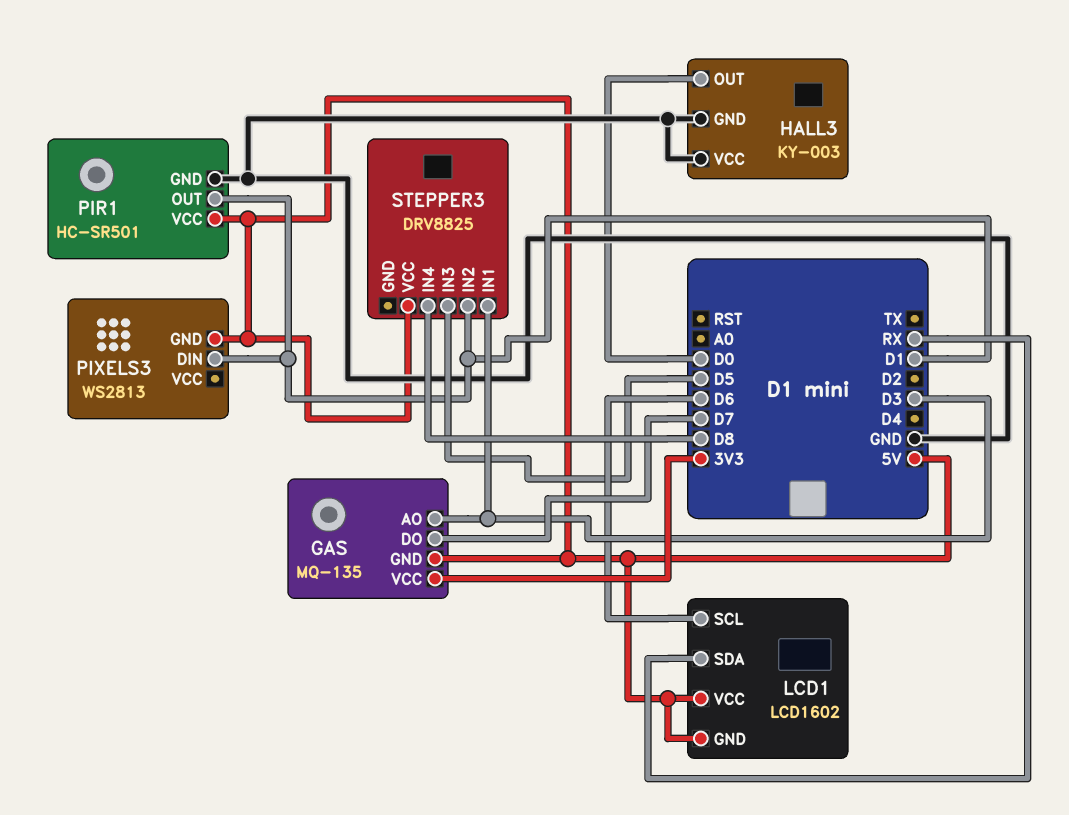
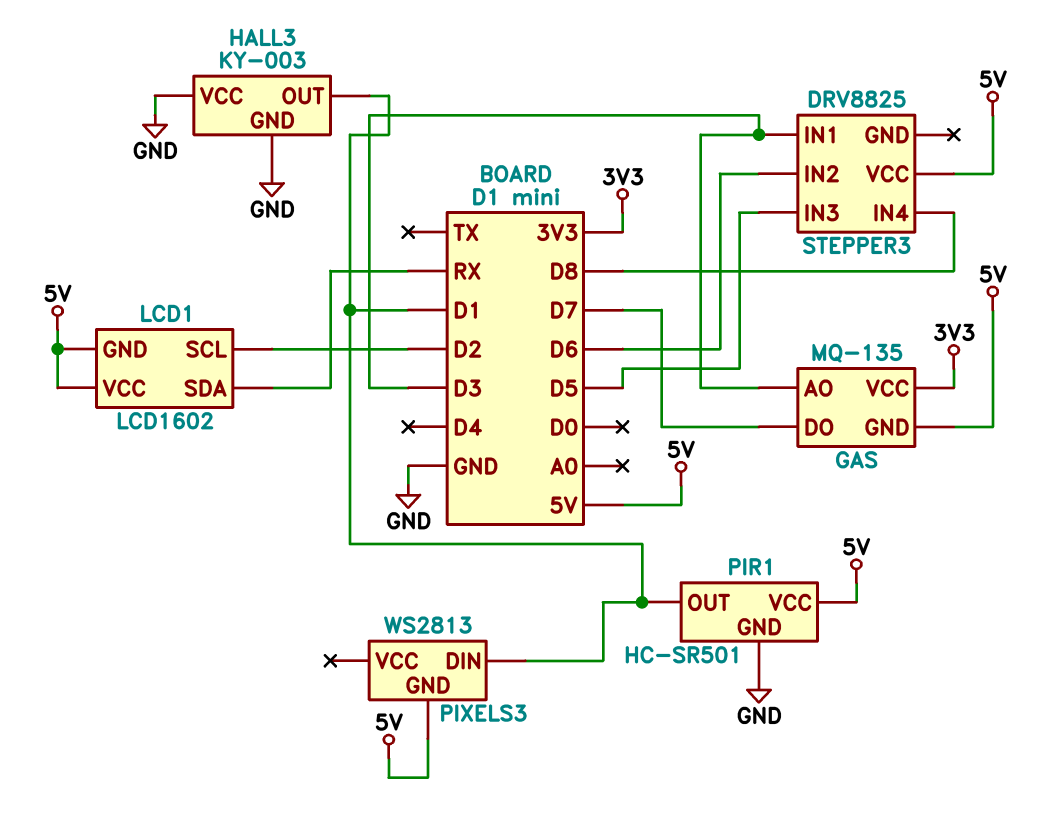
HALL3 pin OUT: D0 -> D1
LCD1 pin SCL: D6 -> D2
STEPPER3 pin IN2: D1 -> D6

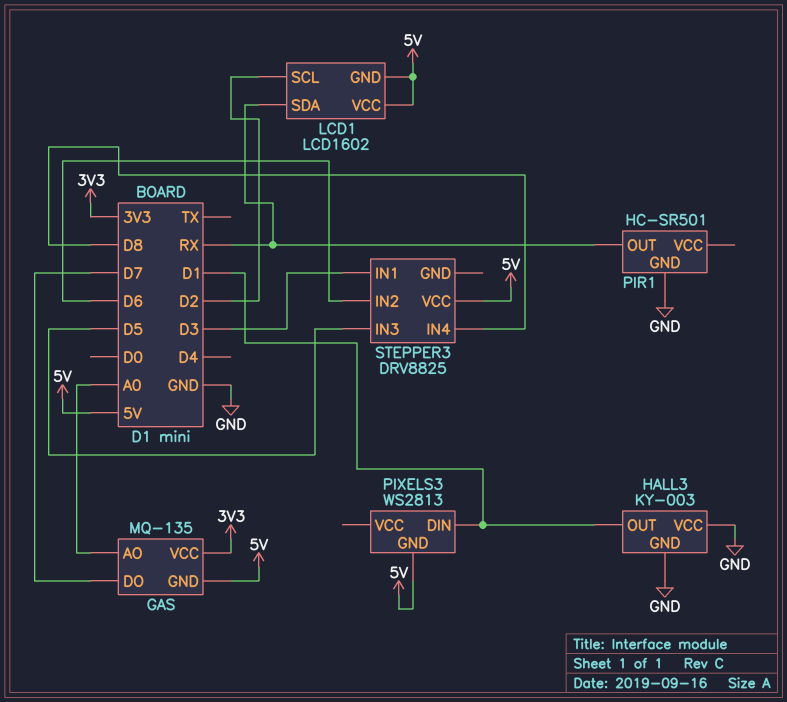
GAS pin AO: D3 -> A0
PIR1 pin OUT: D1 -> RX
PIR1 pin VCC: 5V -> none

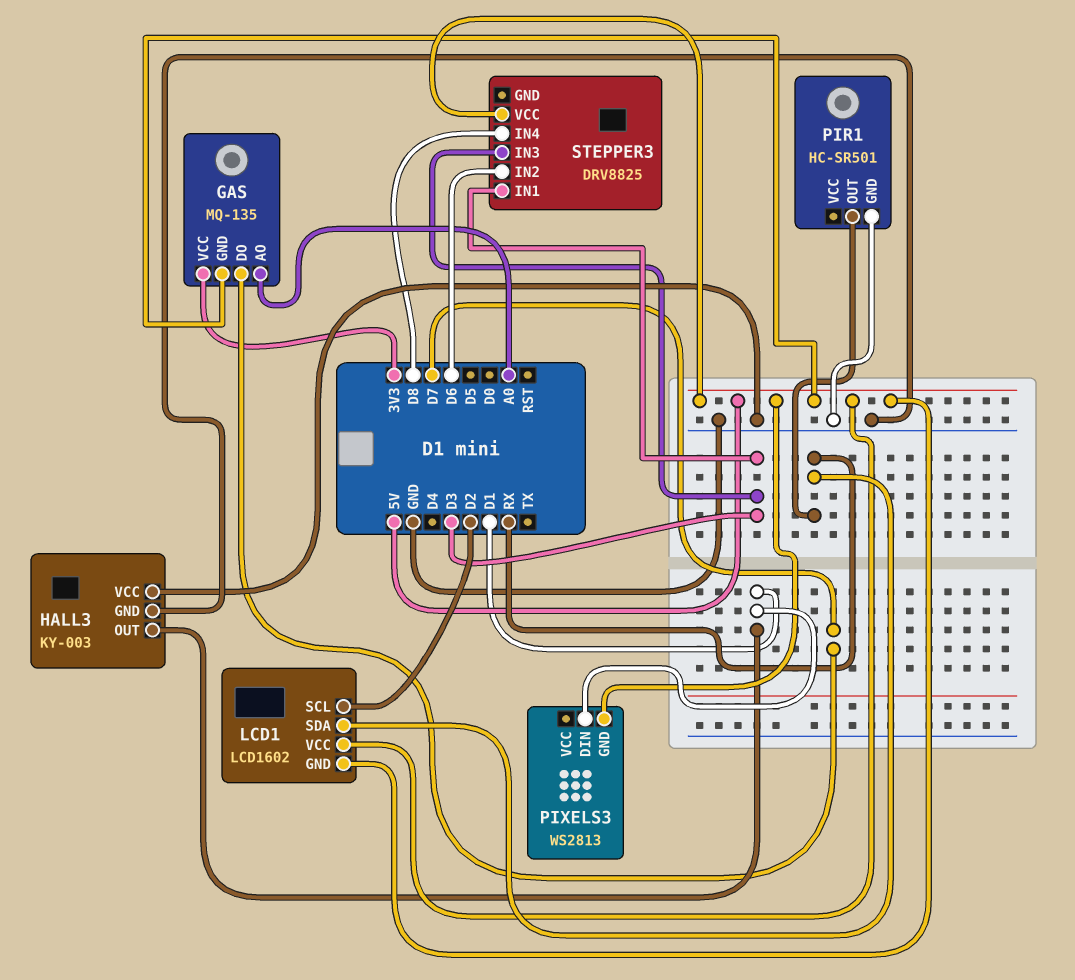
STEPPER3 pin IN3: D5 -> D3

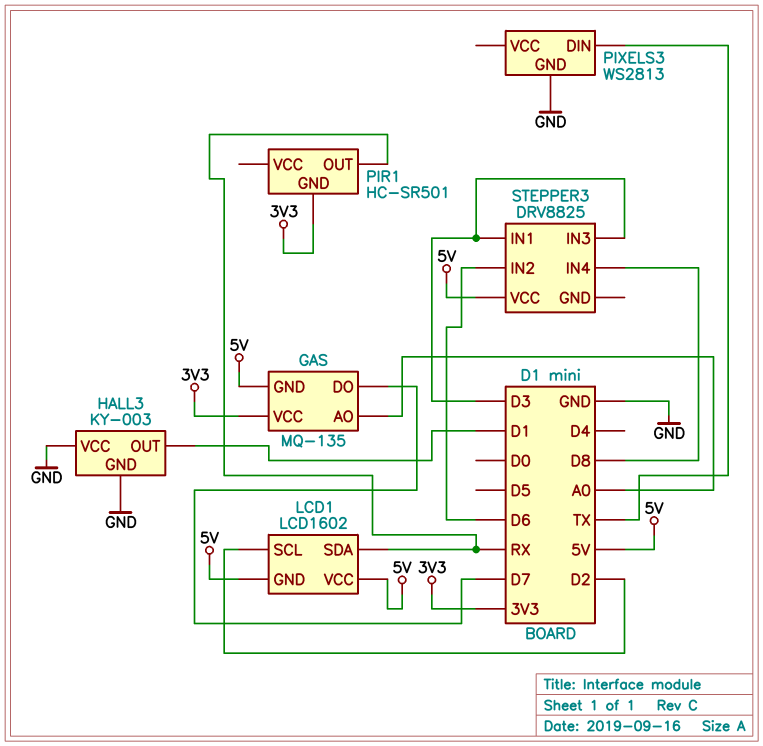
PIR1 pin GND: GND -> 3V3
PIXELS3 pin DIN: D1 -> TX
PIXELS3 pin GND: 5V -> GND

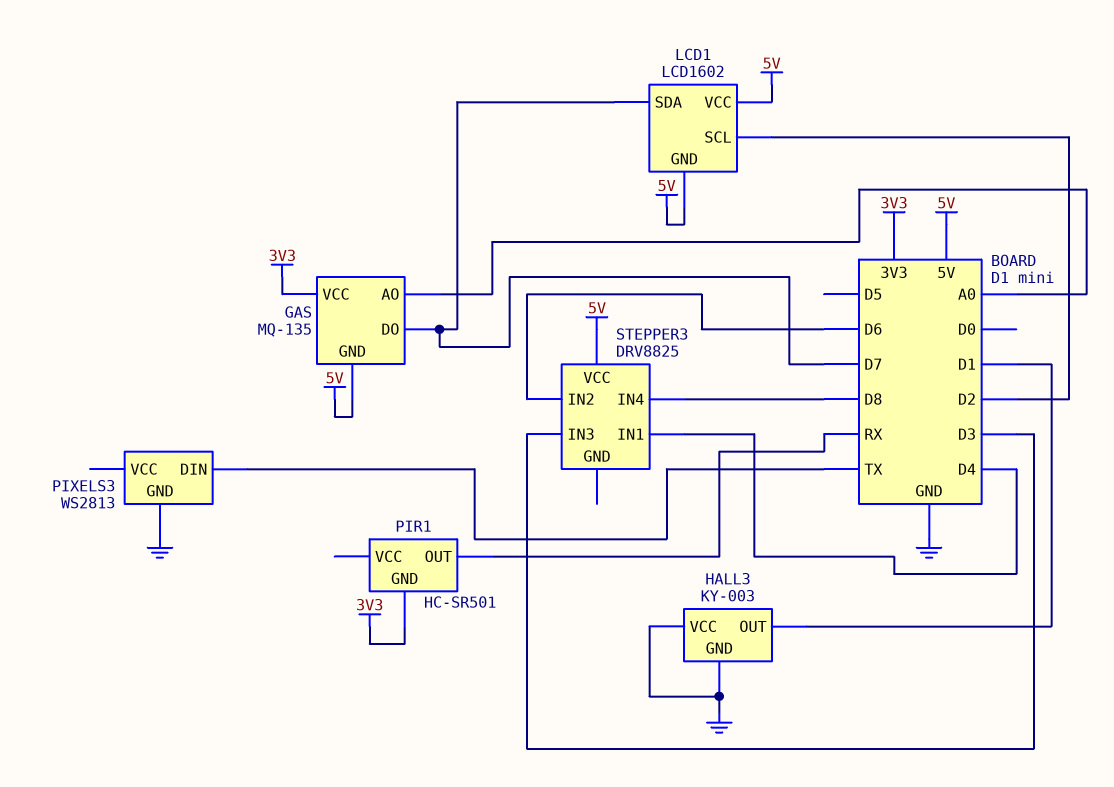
LCD1 pin SDA: RX -> D7
STEPPER3 pin IN1: D3 -> D4

